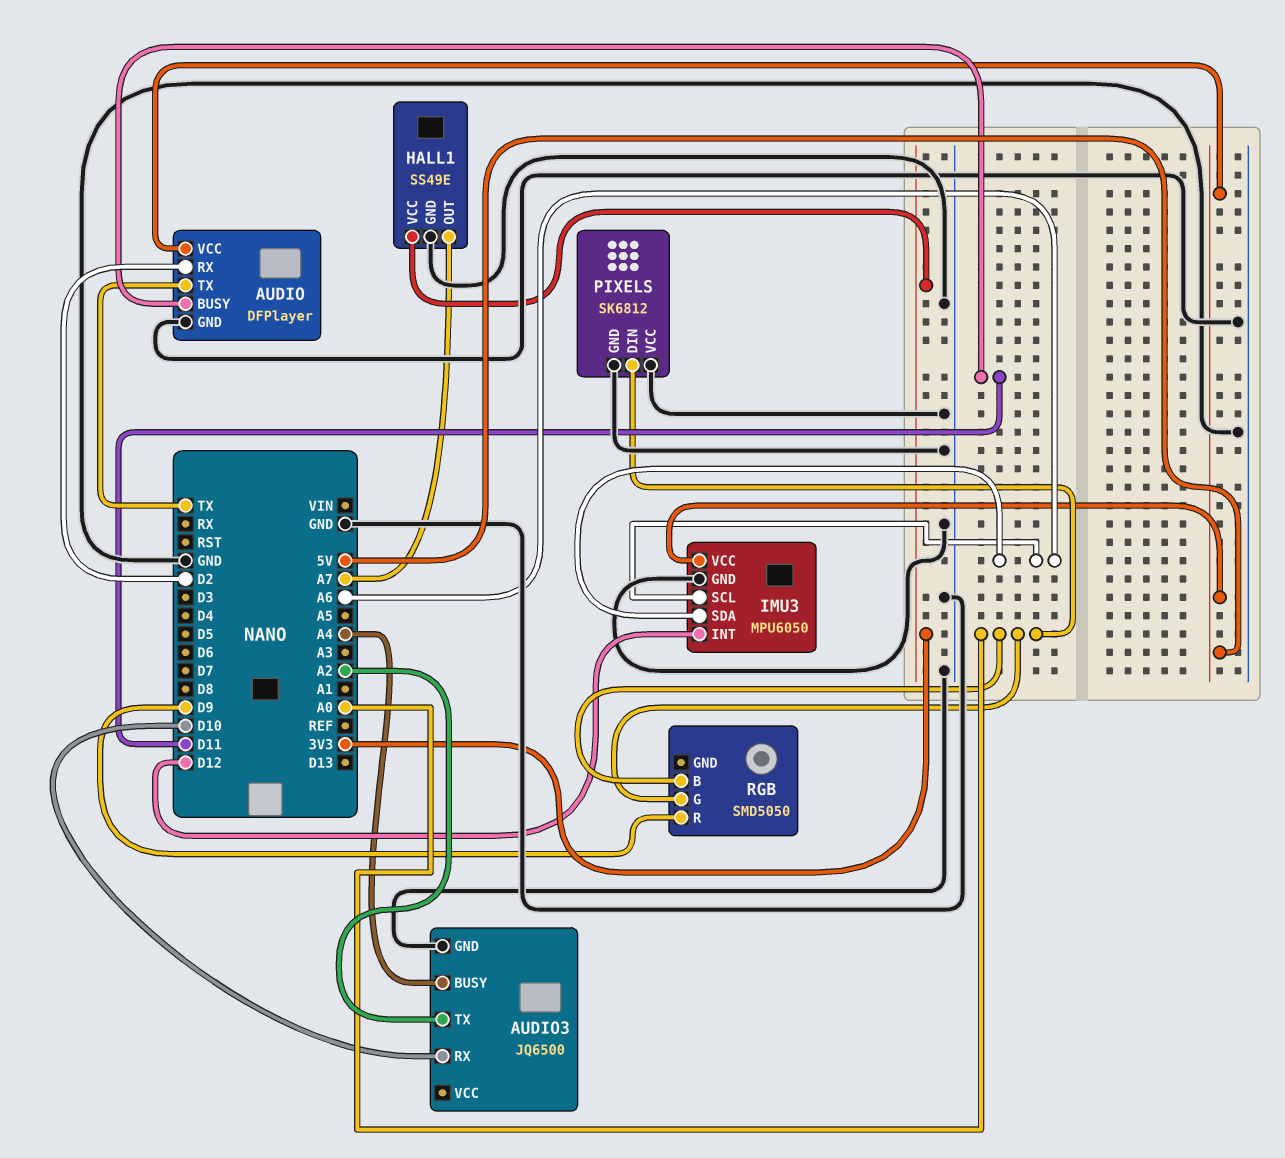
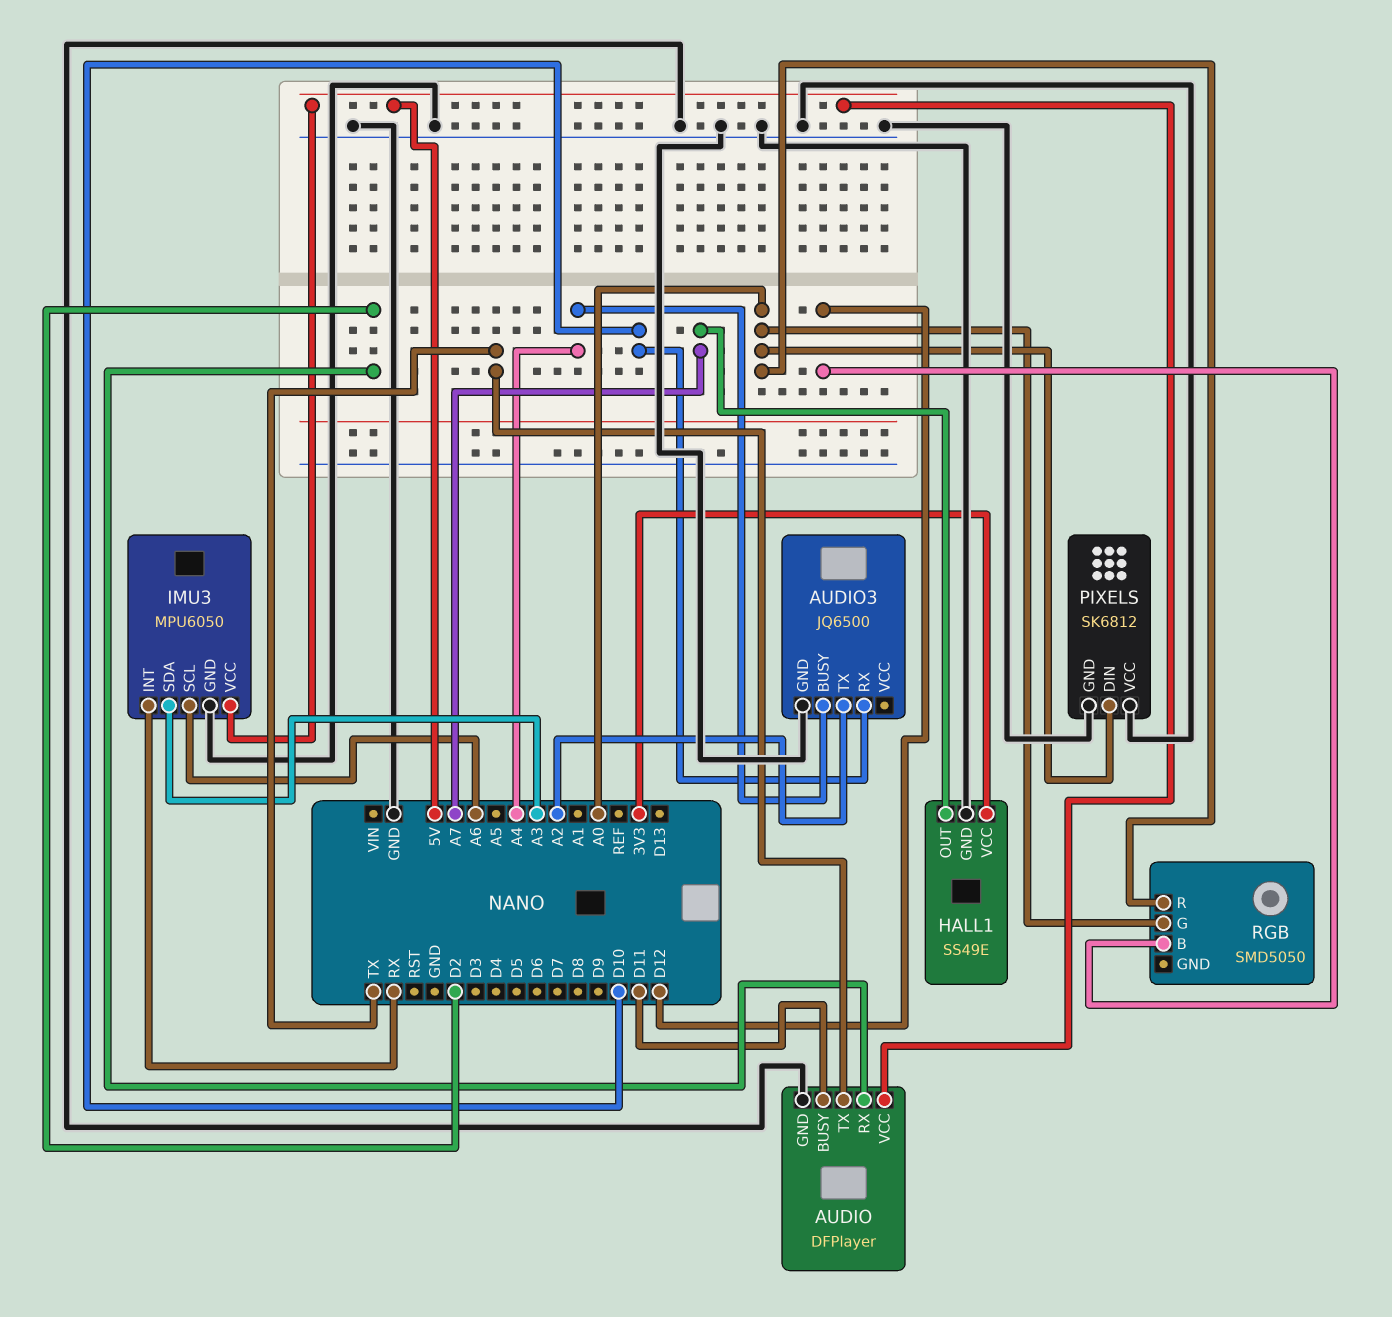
IMU3 pin INT: D12 -> RX
IMU3 pin SDA: A6 -> A3
RGB pin B: A0 -> D12
RGB pin R: D9 -> A0

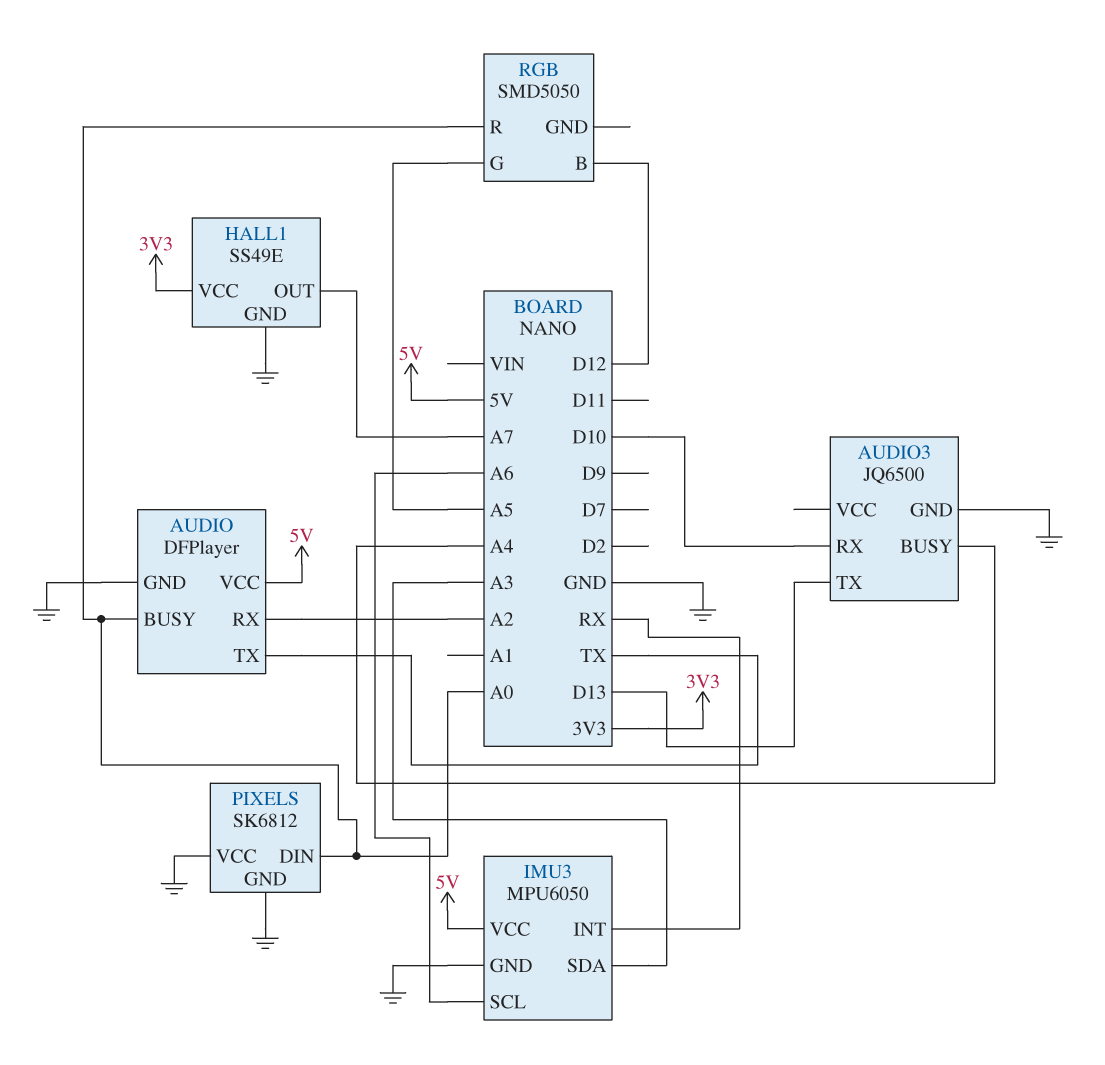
AUDIO pin BUSY: D11 -> A0
AUDIO pin RX: D2 -> A2
AUDIO3 pin TX: A2 -> D13
RGB pin G: A0 -> A5

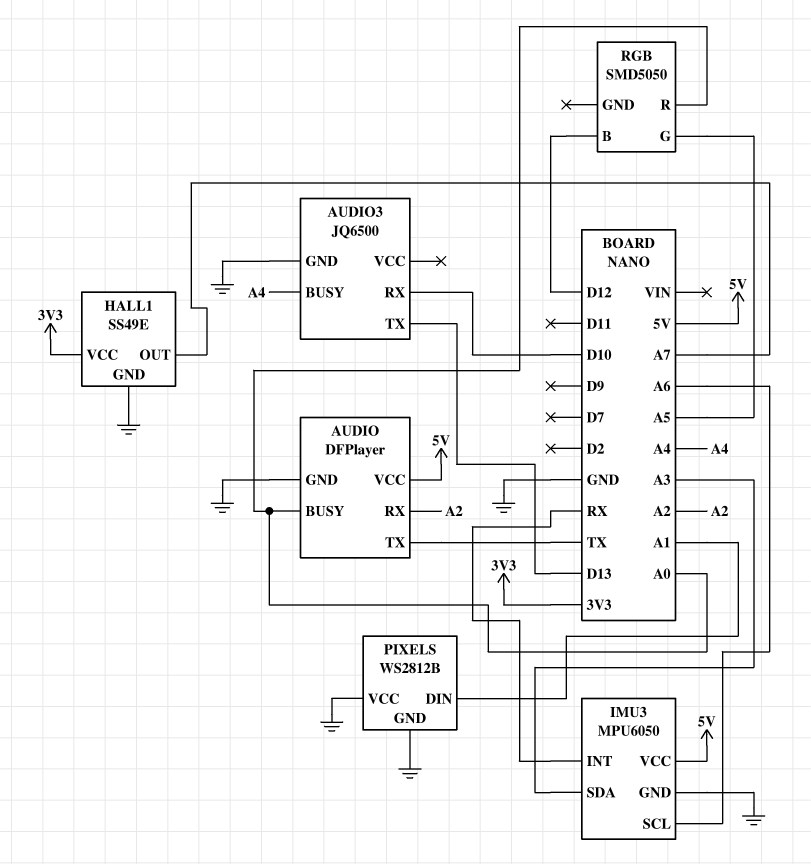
PIXELS: SK6812 -> WS2812B
PIXELS pin DIN: A0 -> A1

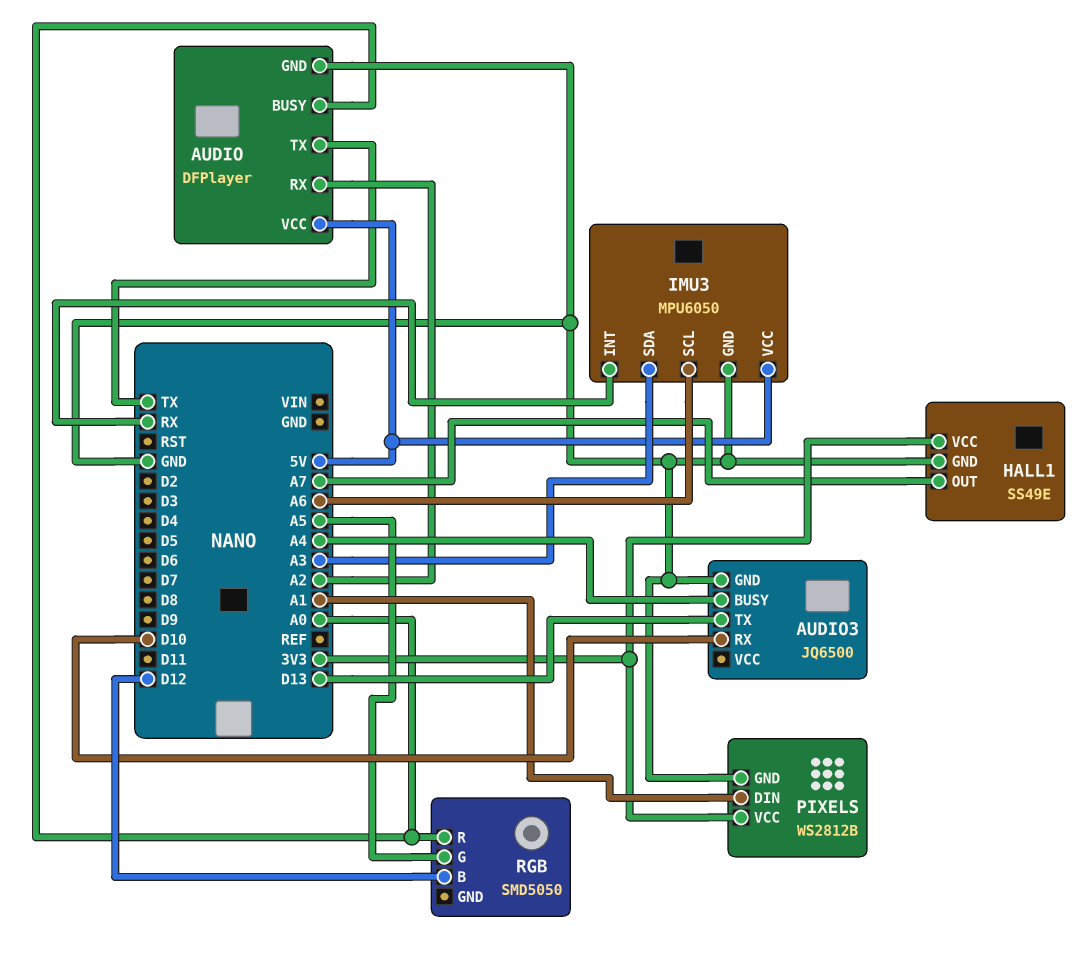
PIXELS pin VCC: GND -> 3V3

